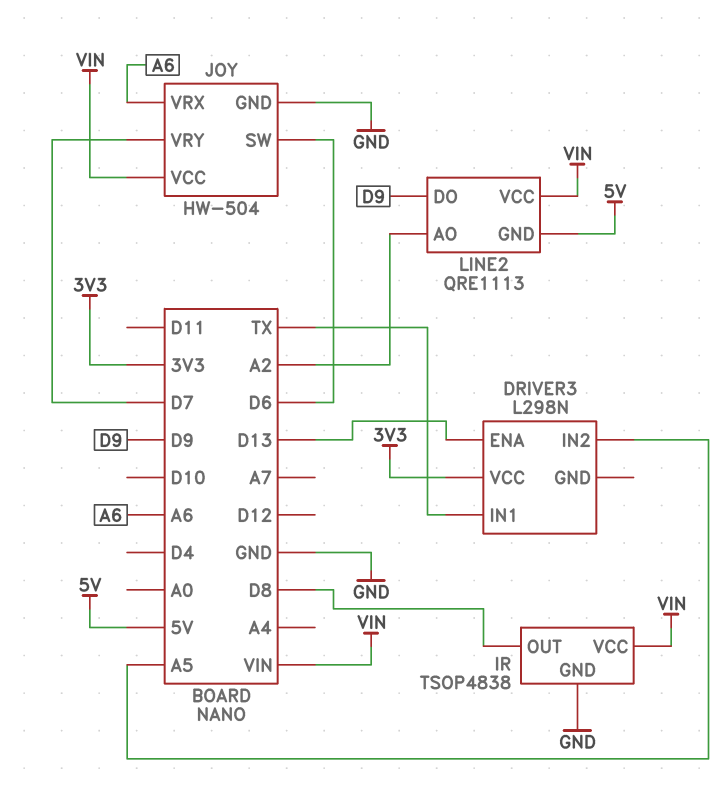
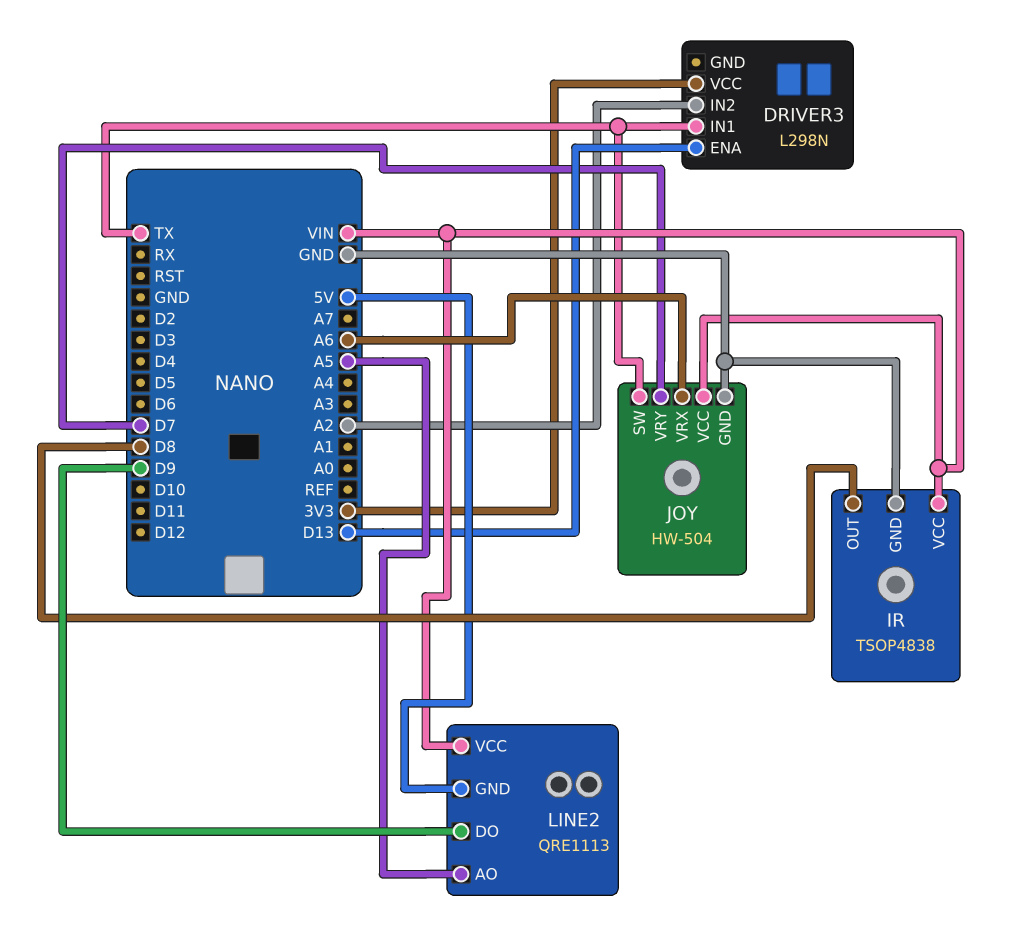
DRIVER3 pin IN2: A5 -> A2
JOY pin SW: D6 -> TX
LINE2 pin AO: A2 -> A5

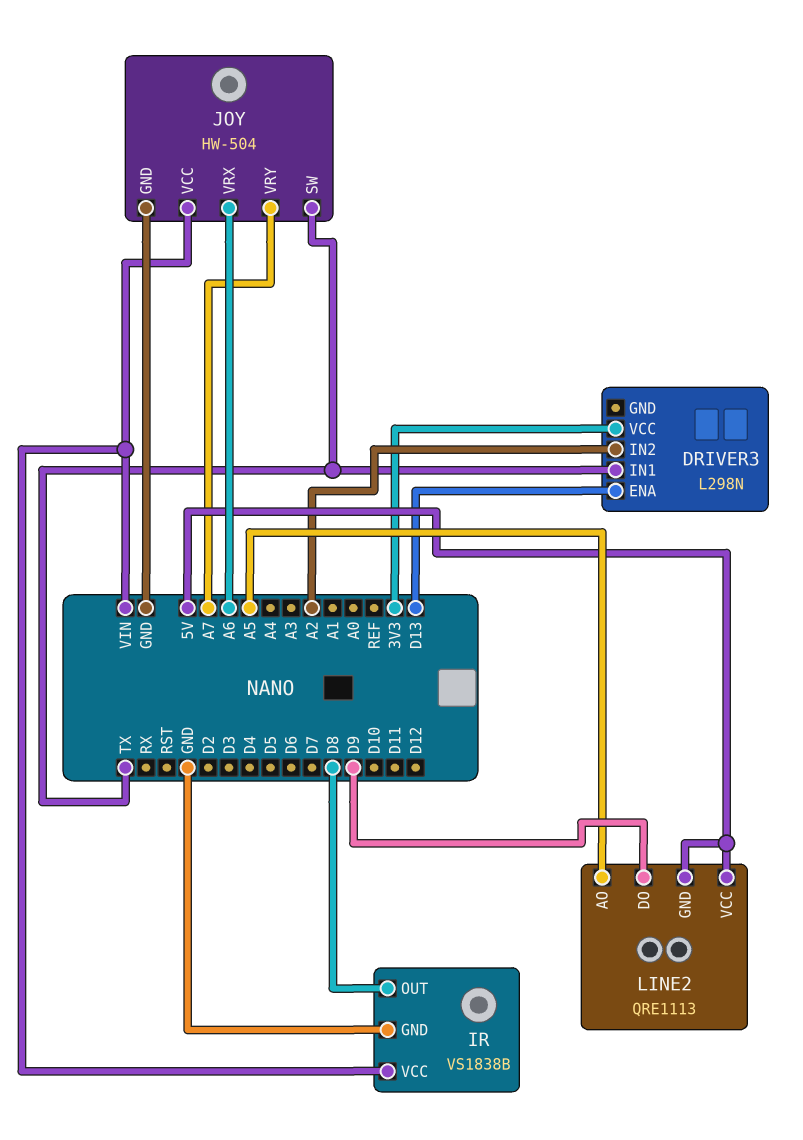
IR: TSOP4838 -> VS1838B
JOY pin VRY: D7 -> A7
LINE2 pin VCC: VIN -> 5V

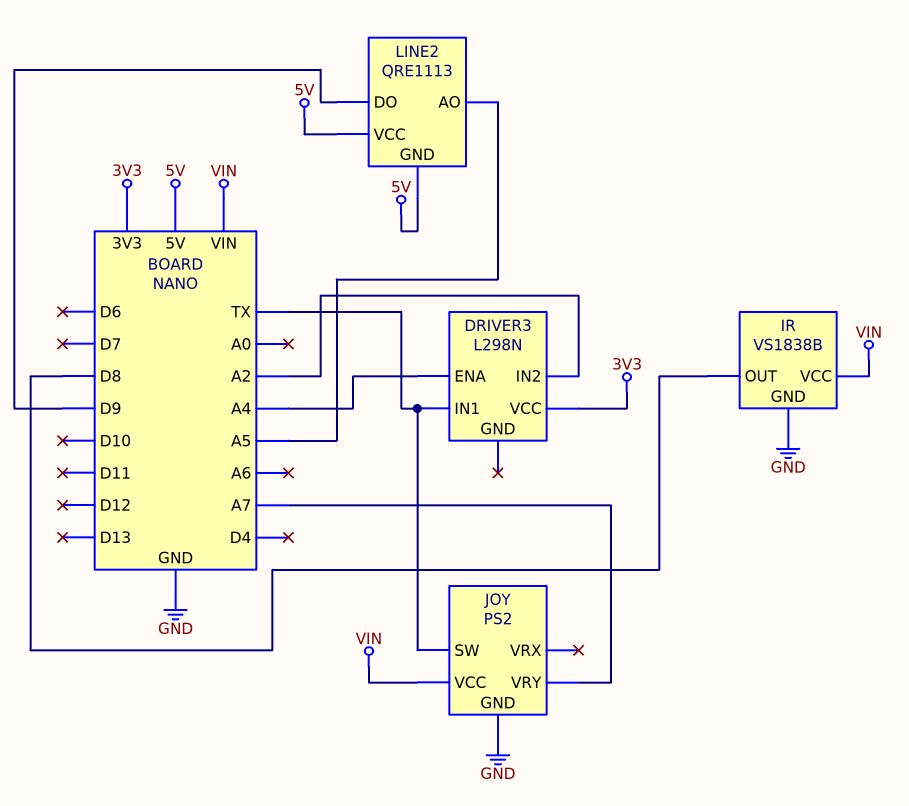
DRIVER3 pin ENA: D13 -> A4
JOY: HW-504 -> PS2
JOY pin VRX: A6 -> none

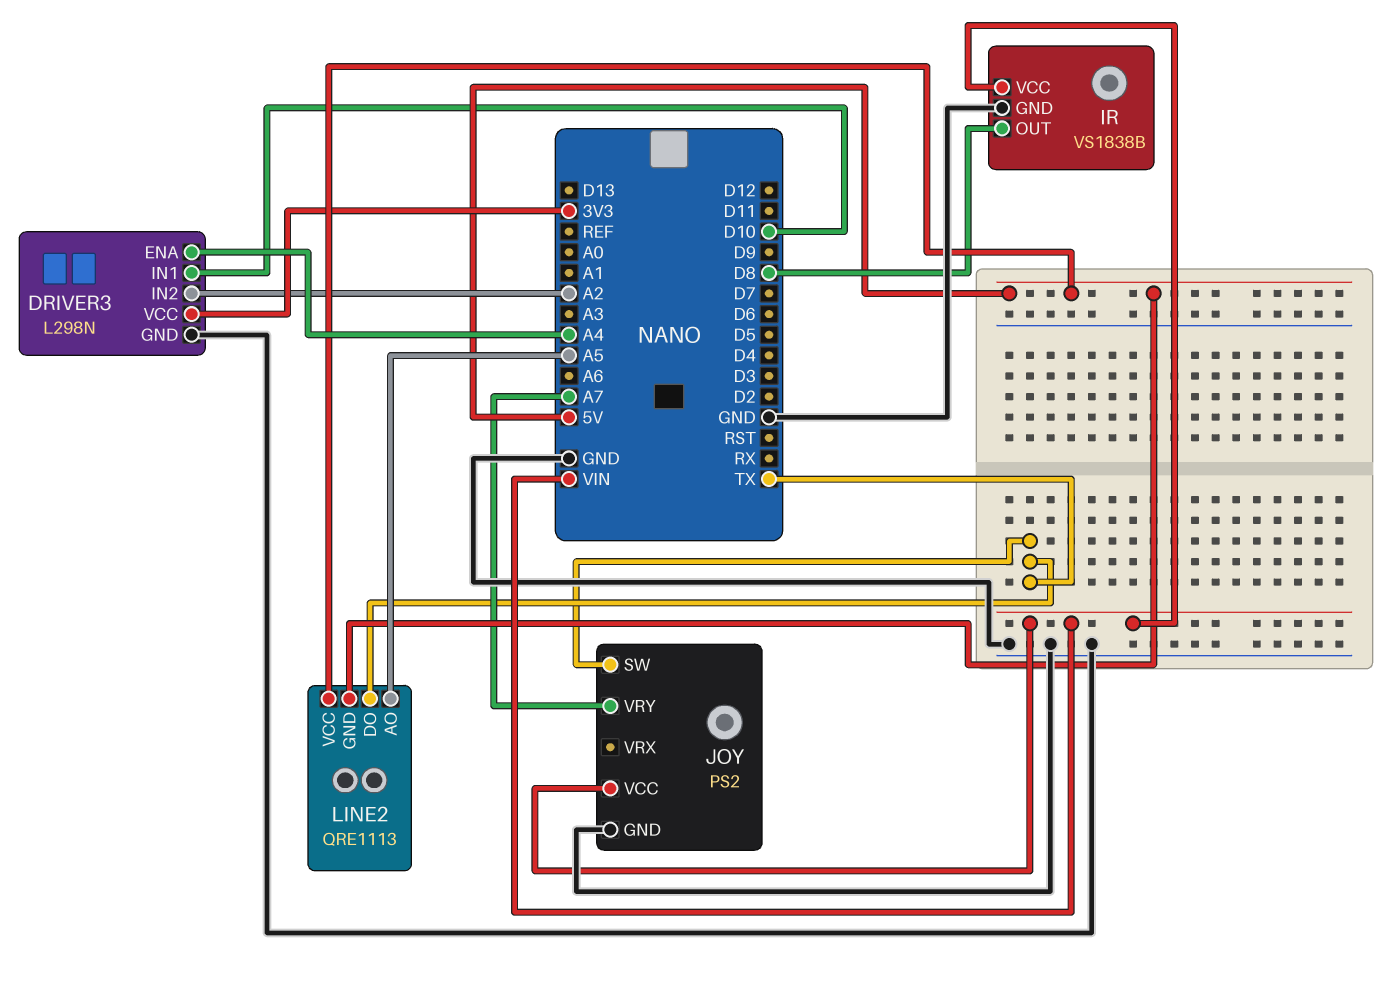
DRIVER3 pin GND: none -> GND
DRIVER3 pin IN1: TX -> D10
LINE2 pin DO: D9 -> TX

